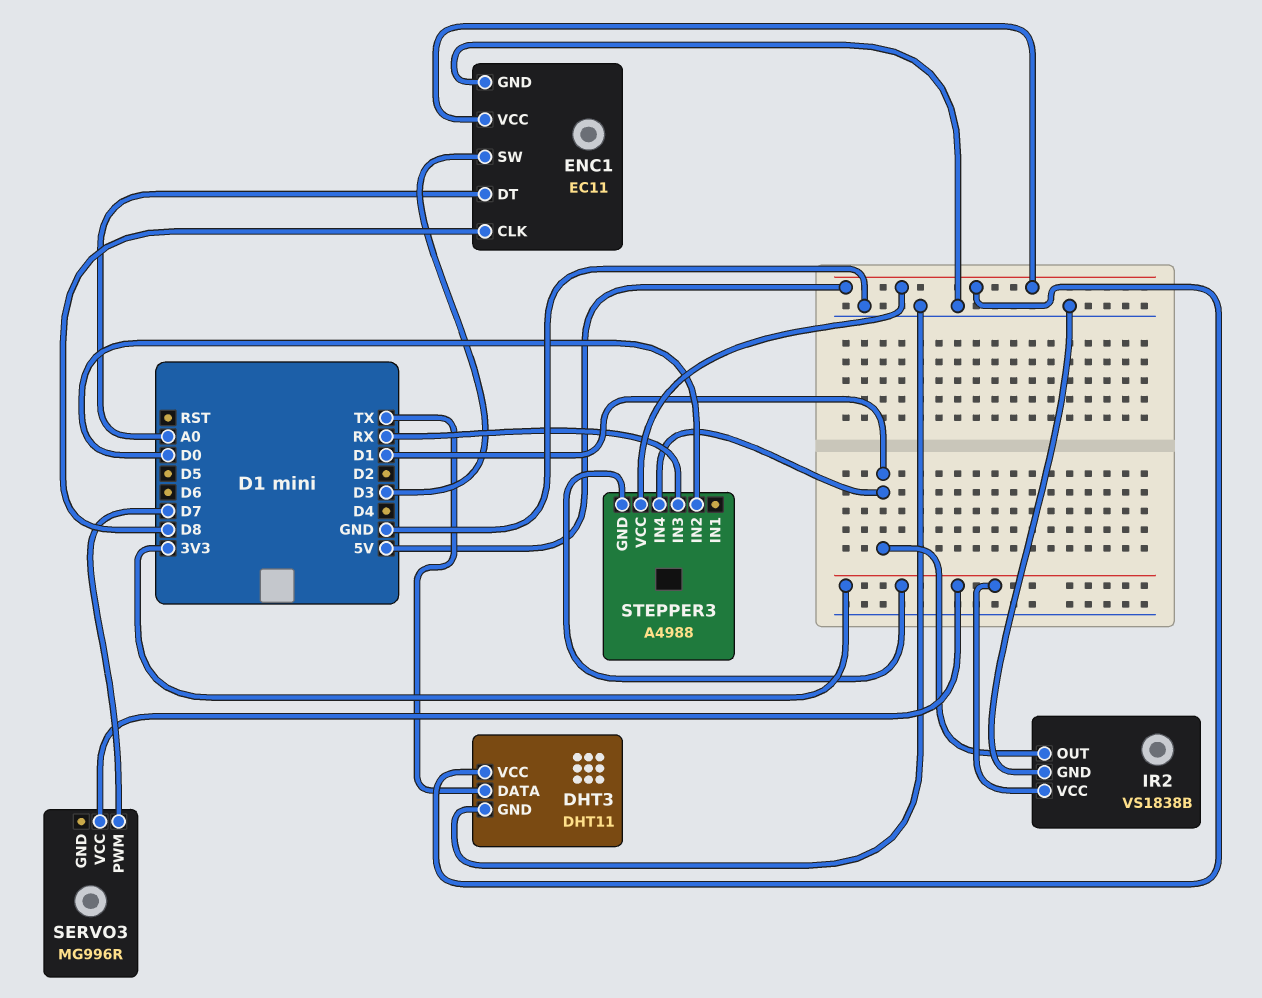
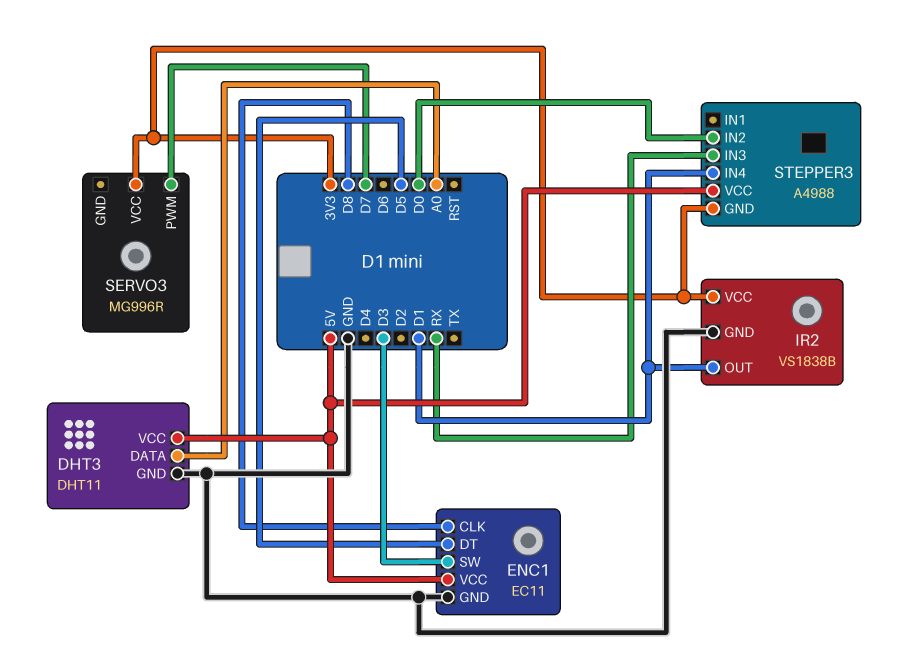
DHT3 pin DATA: TX -> A0
ENC1 pin DT: A0 -> D5

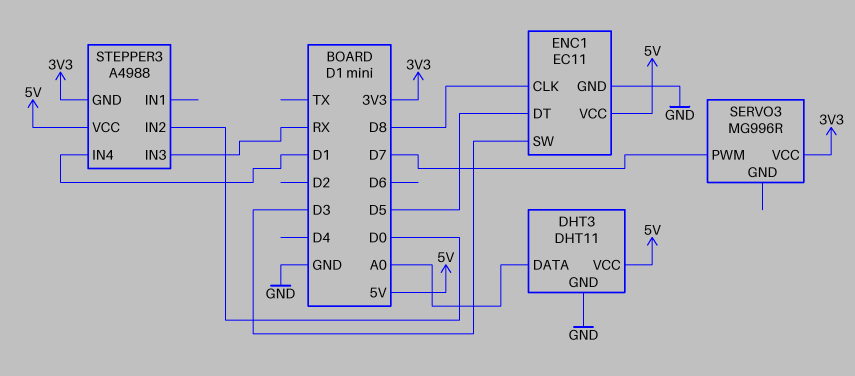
IR2: VS1838B -> none
IR2 pin GND: GND -> none
IR2 pin OUT: D1 -> none
IR2 pin VCC: 3V3 -> none

